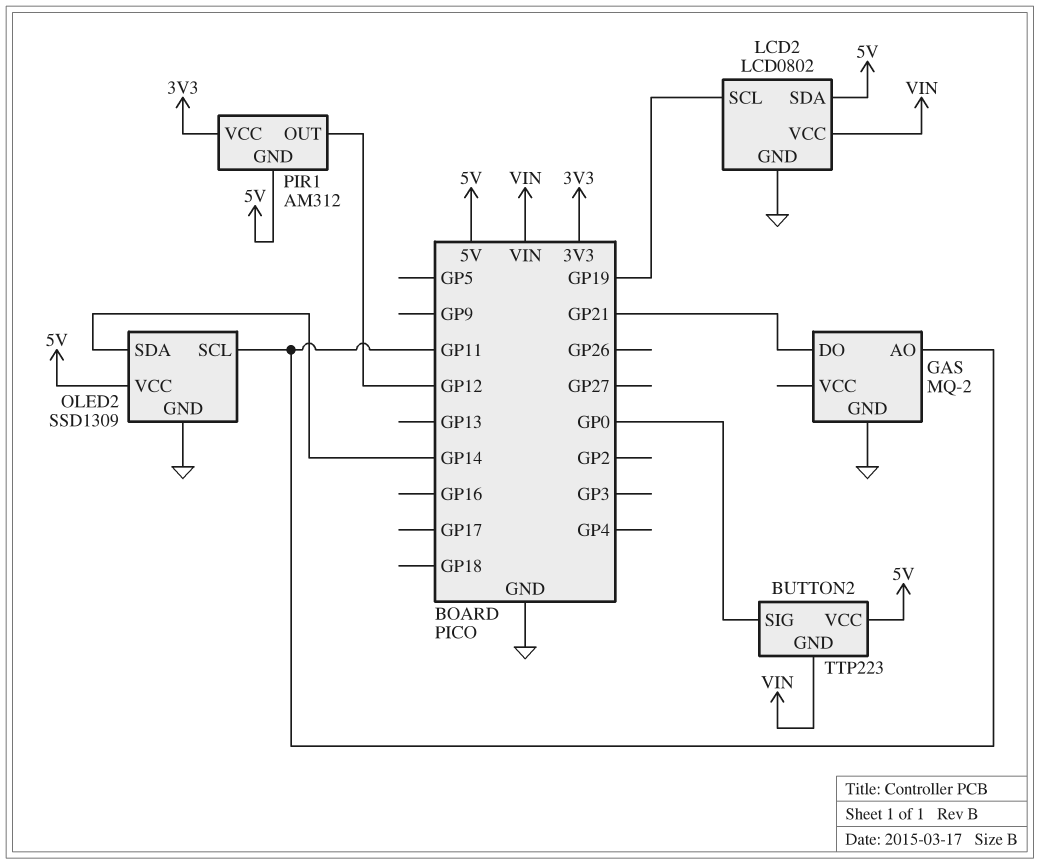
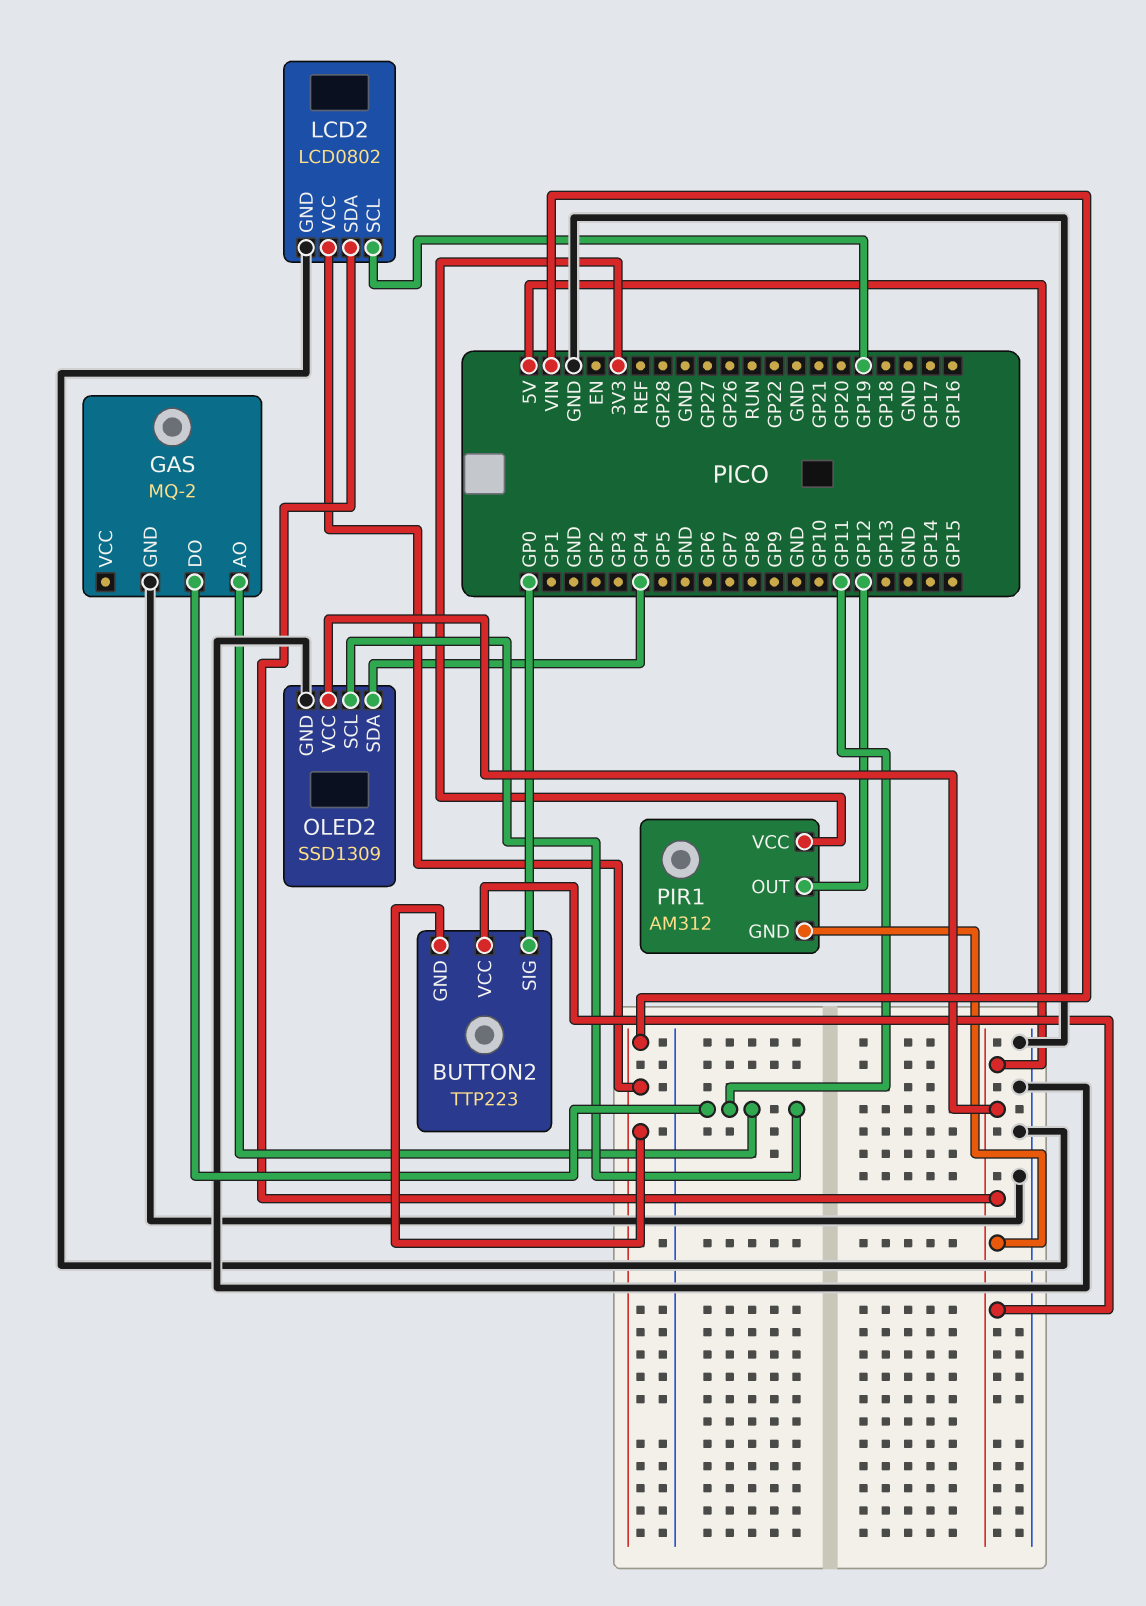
GAS pin DO: GP21 -> GP11
OLED2 pin SDA: GP14 -> GP4

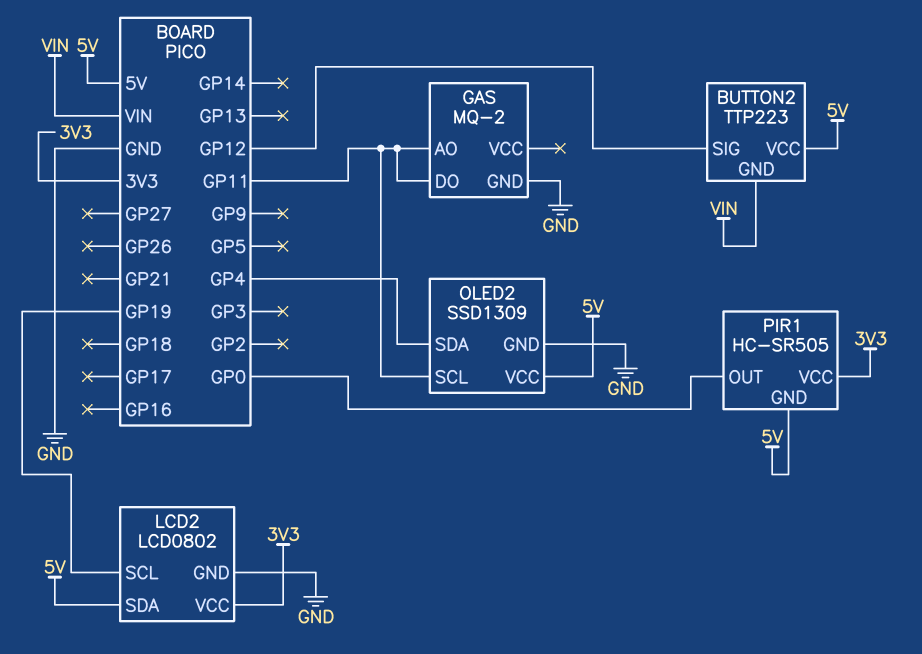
BUTTON2 pin SIG: GP0 -> GP12
LCD2 pin VCC: VIN -> 3V3
PIR1: AM312 -> HC-SR505
PIR1 pin OUT: GP12 -> GP0

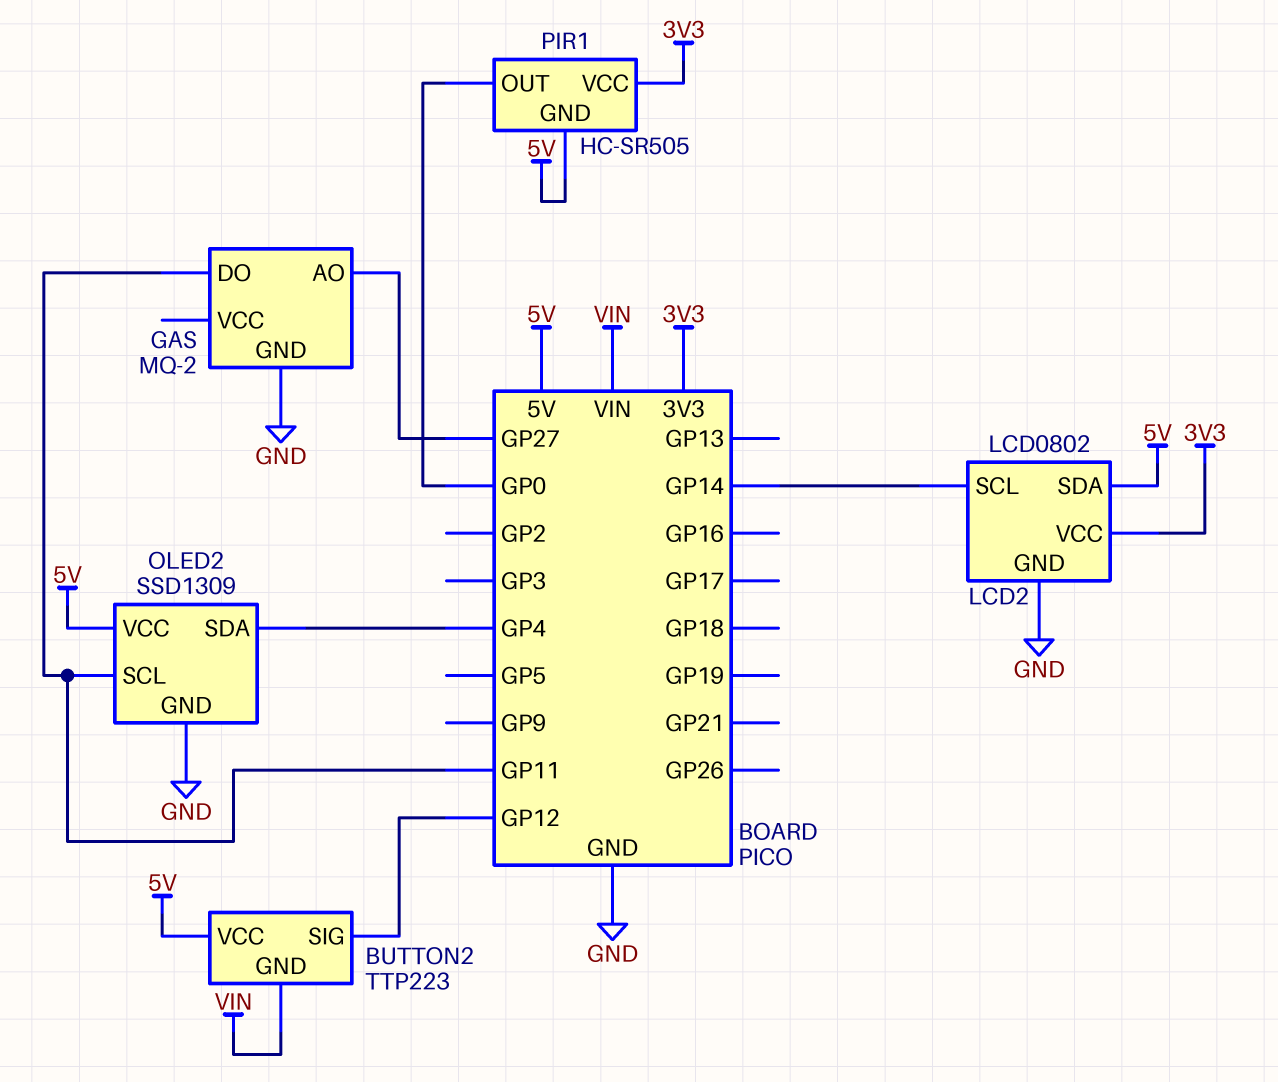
GAS pin AO: GP11 -> GP27
LCD2 pin SCL: GP19 -> GP14

